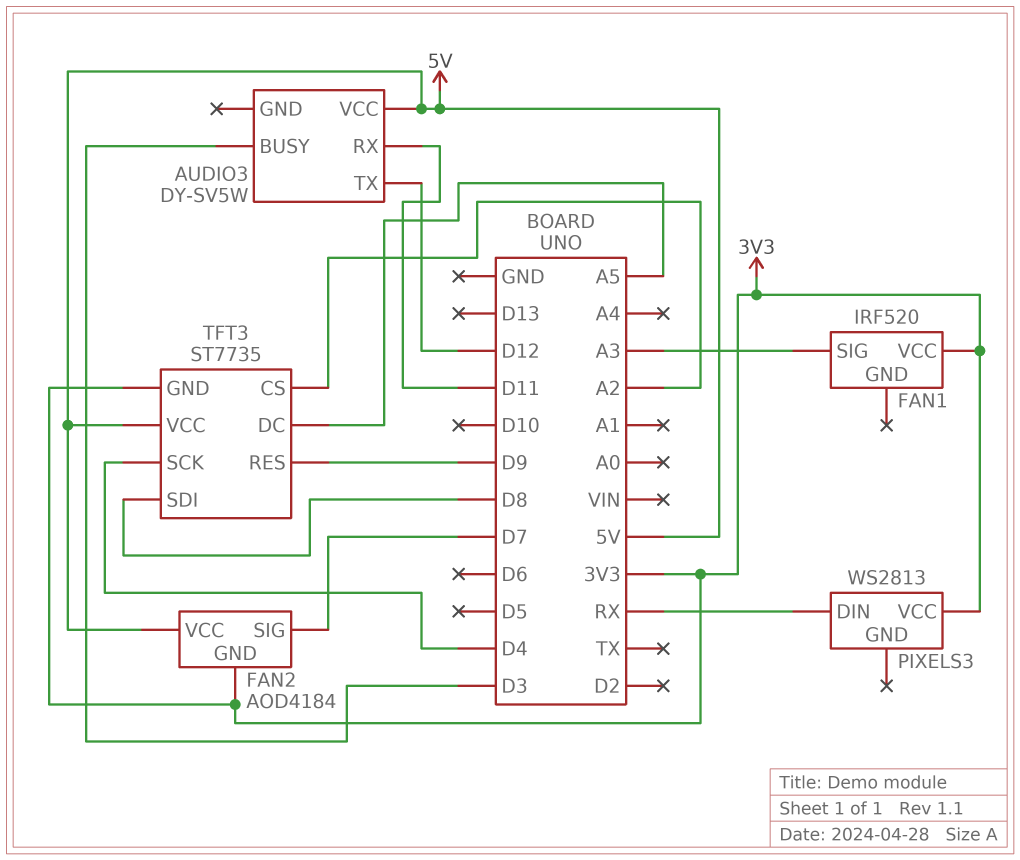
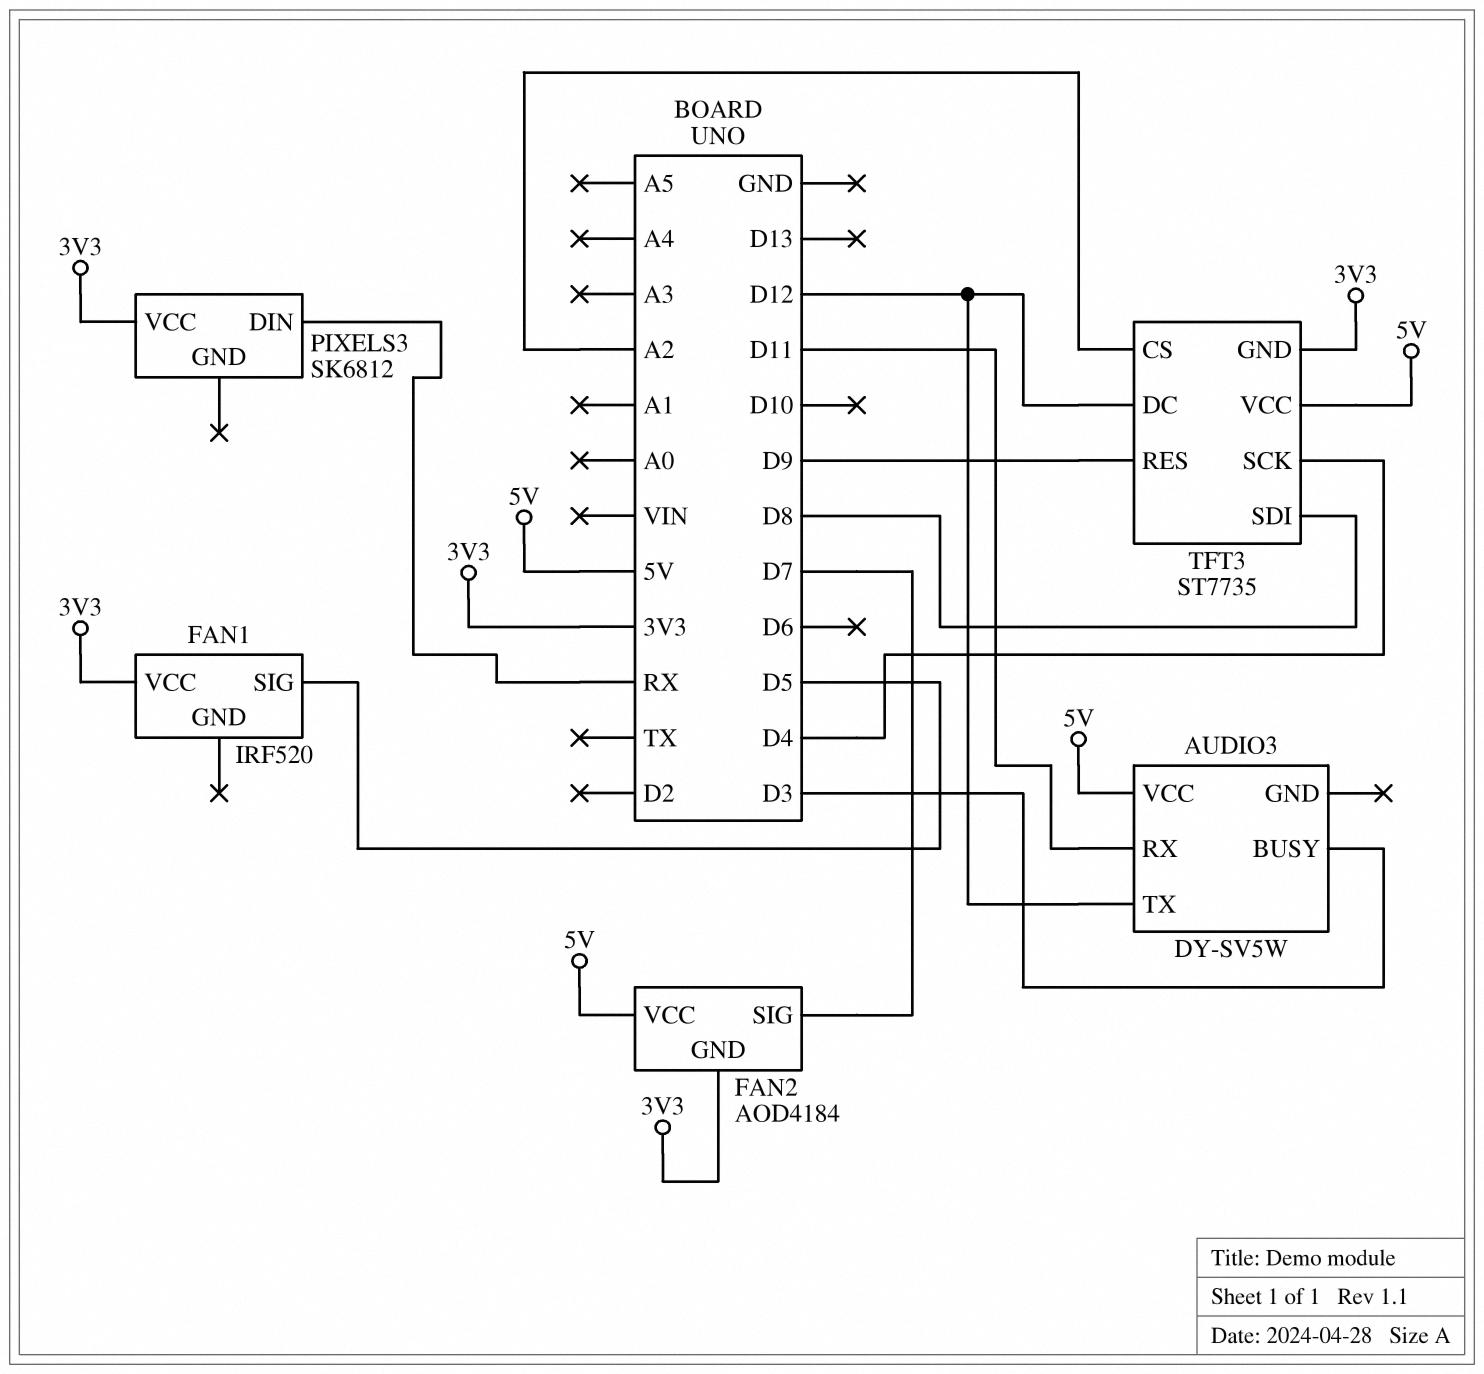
FAN1 pin SIG: A3 -> D5
PIXELS3: WS2813 -> SK6812
TFT3 pin DC: A5 -> D12

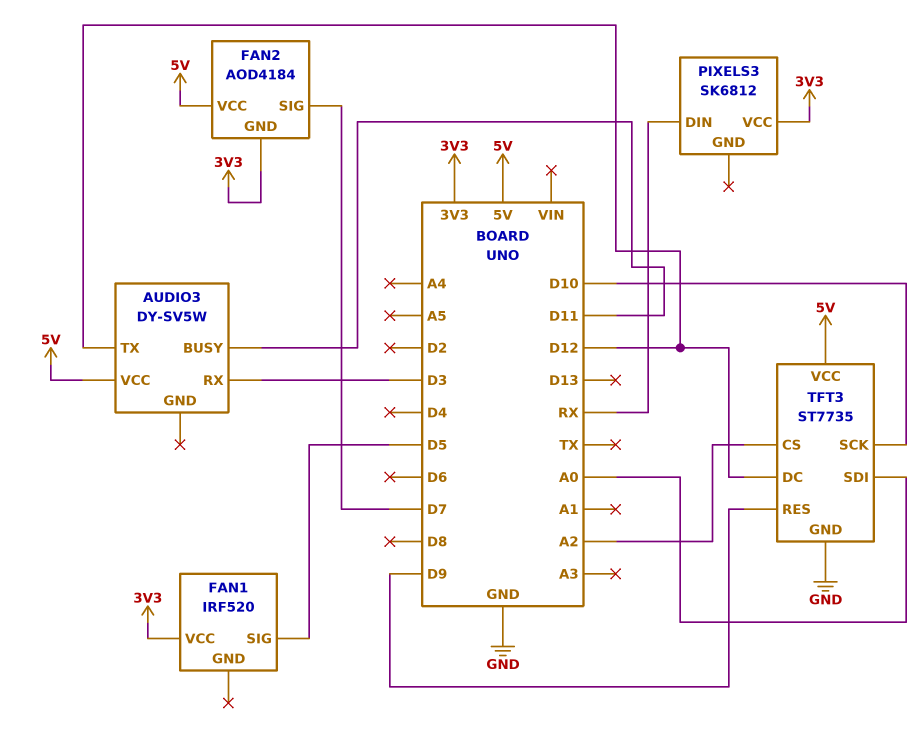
AUDIO3 pin BUSY: D3 -> D11
AUDIO3 pin RX: D11 -> D3
TFT3 pin GND: 3V3 -> GND
TFT3 pin SCK: D4 -> D10
TFT3 pin SDI: D8 -> A0

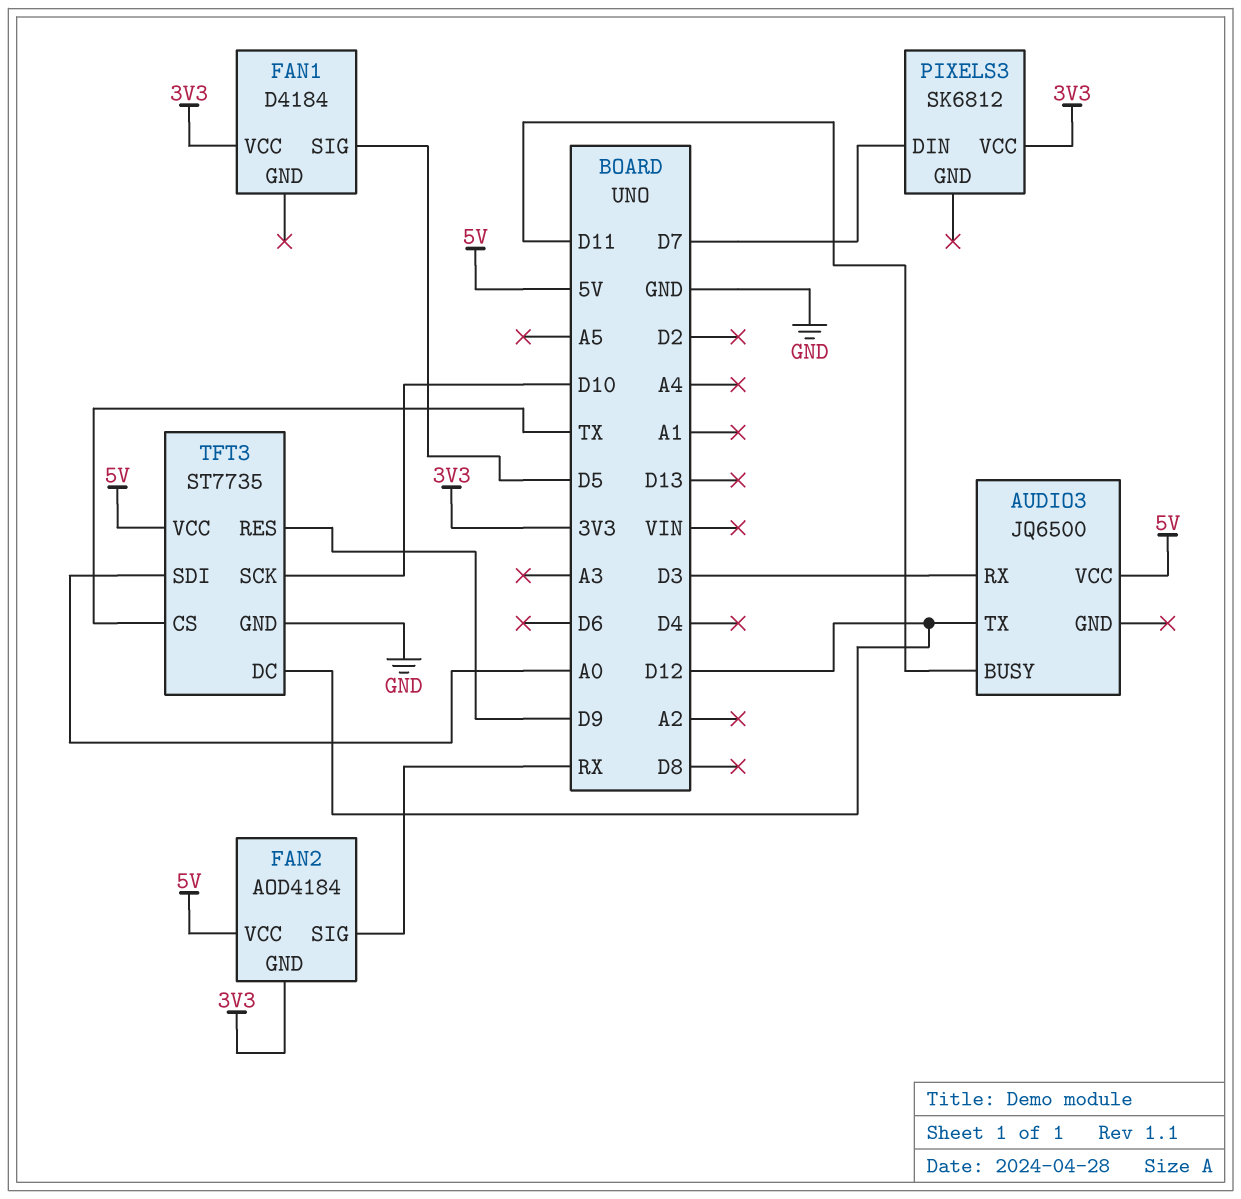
AUDIO3: DY-SV5W -> JQ6500
FAN1: IRF520 -> D4184
FAN2 pin SIG: D7 -> RX
PIXELS3 pin DIN: RX -> D7
TFT3 pin CS: A2 -> TX

